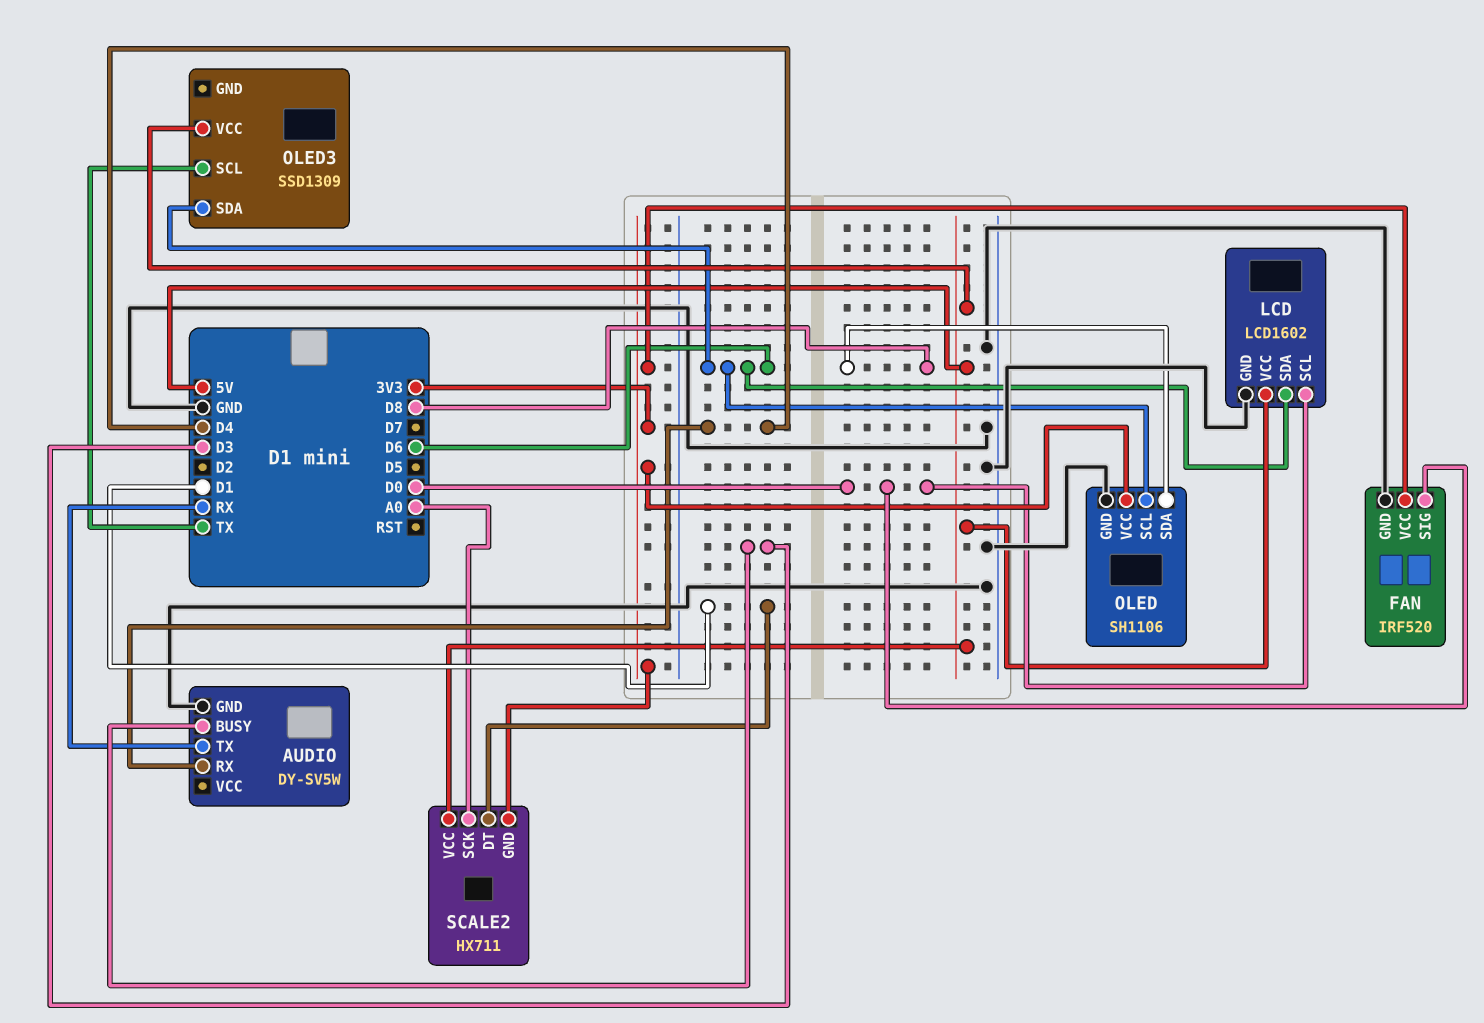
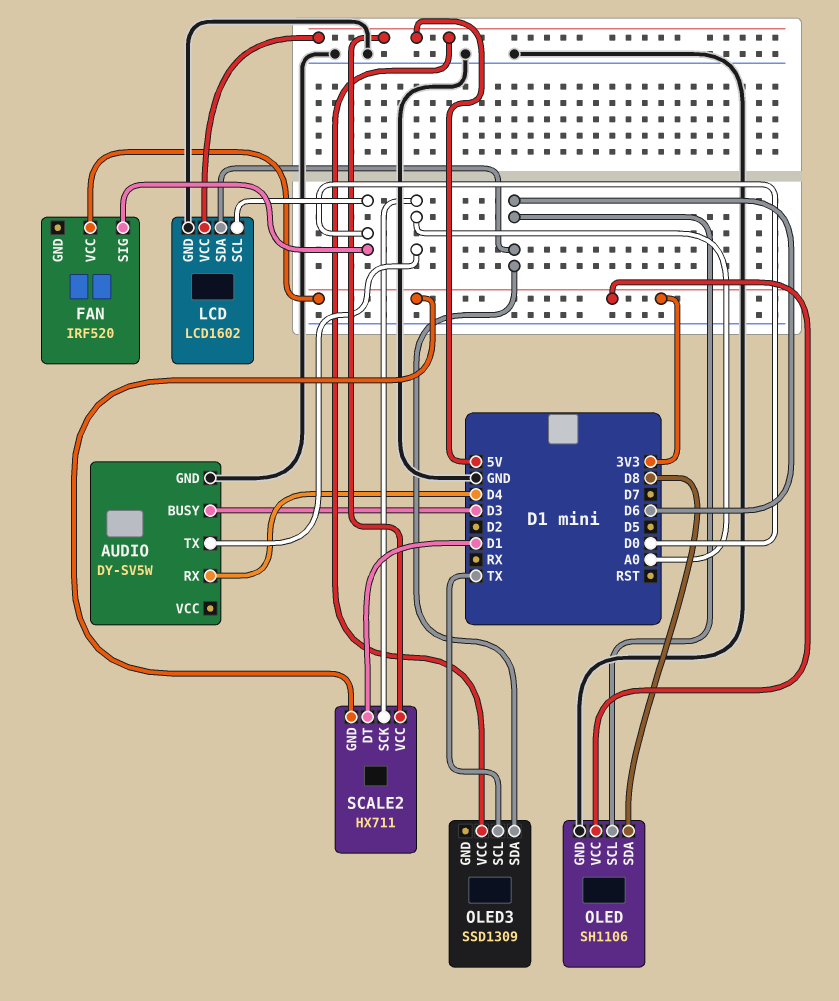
AUDIO pin TX: RX -> A0
FAN pin GND: GND -> none

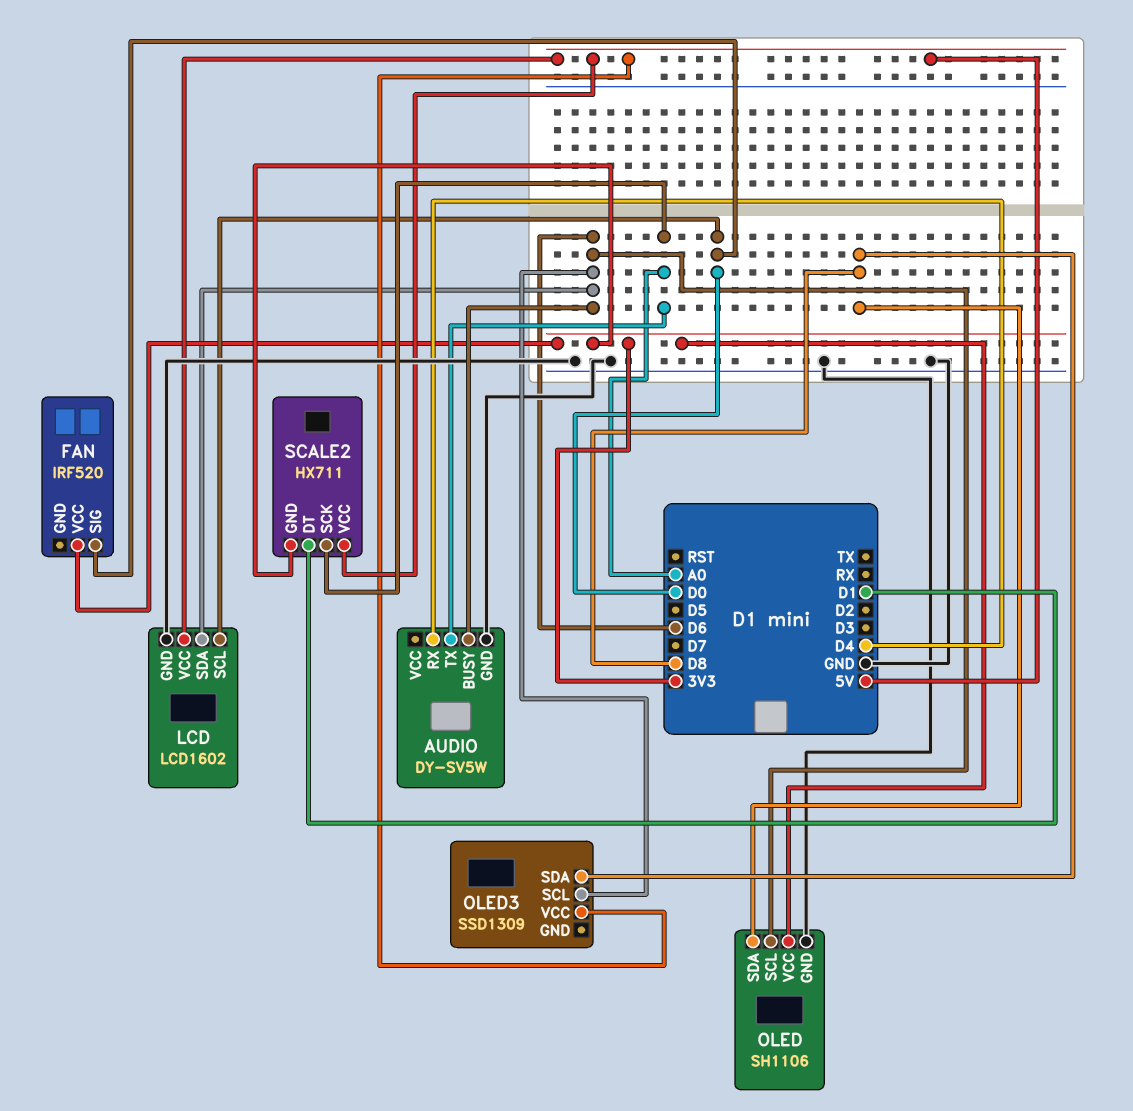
AUDIO pin BUSY: D3 -> D6
OLED3 pin SCL: TX -> D6
OLED3 pin SDA: D6 -> D8

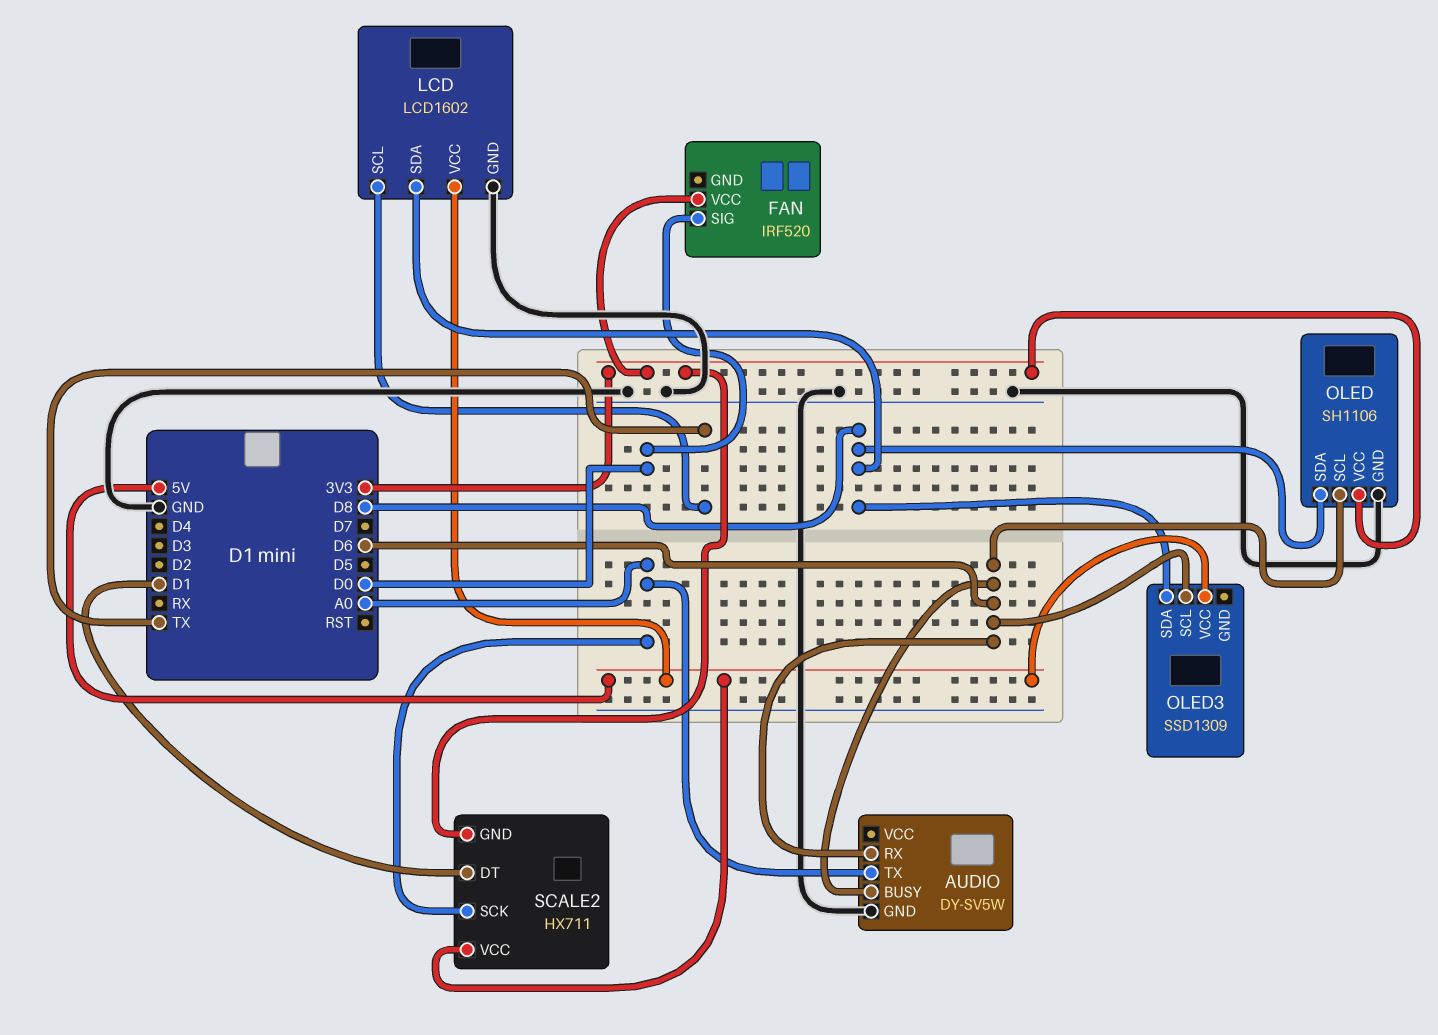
AUDIO pin RX: D4 -> D6
LCD pin SCL: D0 -> TX
LCD pin SDA: D6 -> D8

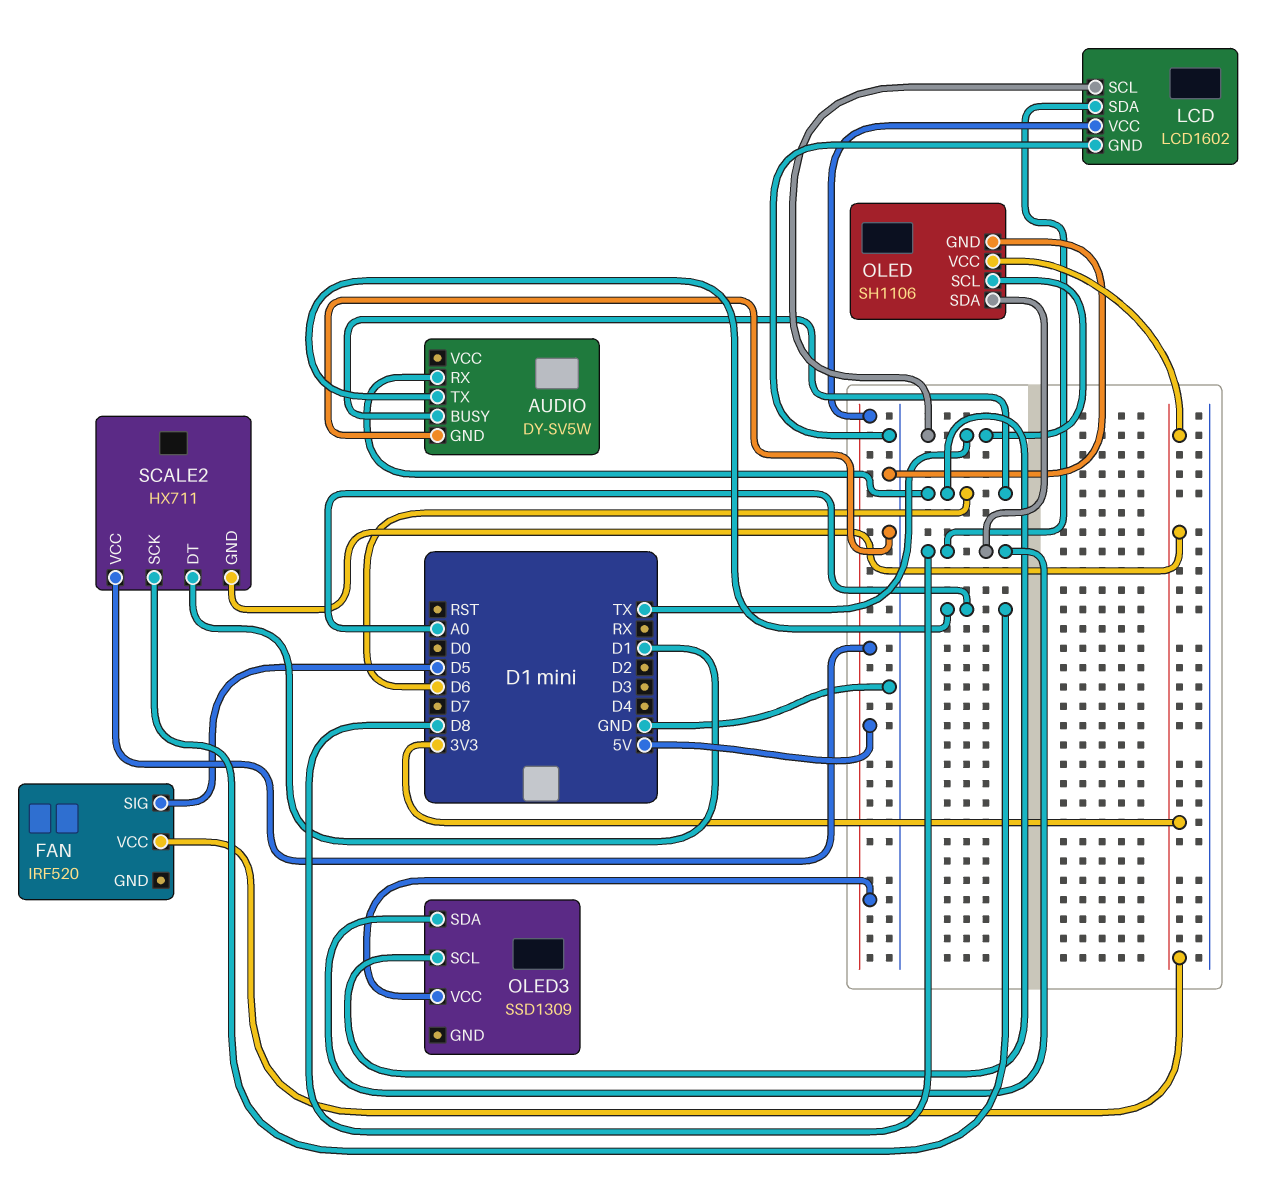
FAN pin SIG: D0 -> D5
OLED pin SCL: D6 -> TX

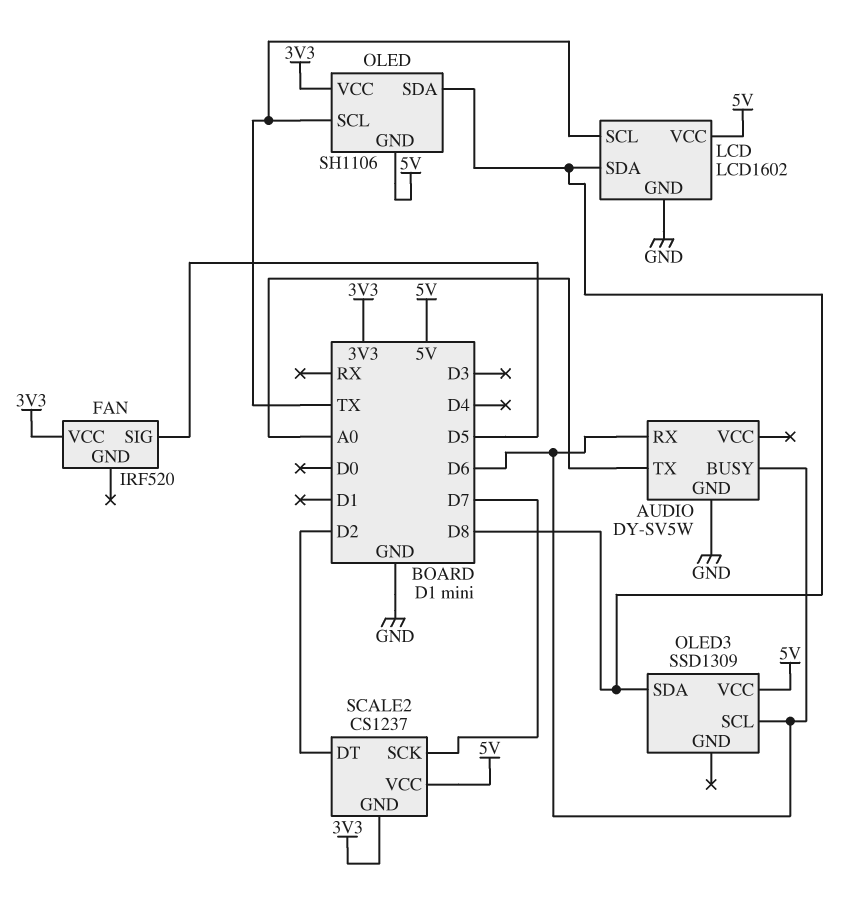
OLED pin GND: GND -> 5V
SCALE2: HX711 -> CS1237
SCALE2 pin DT: D1 -> D2
SCALE2 pin SCK: A0 -> D7

